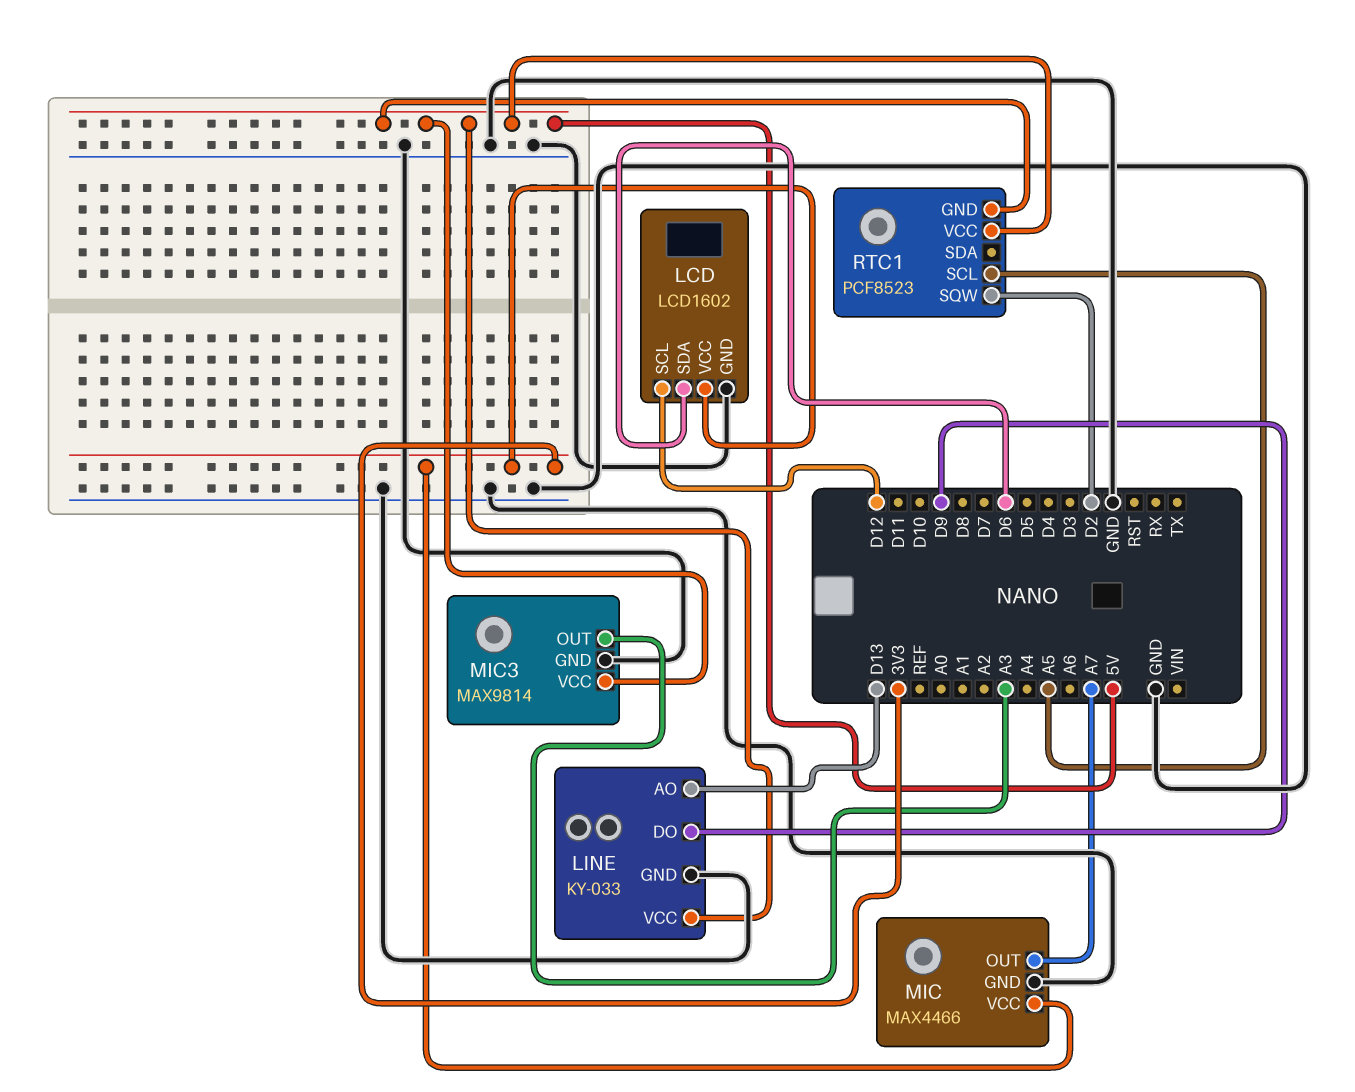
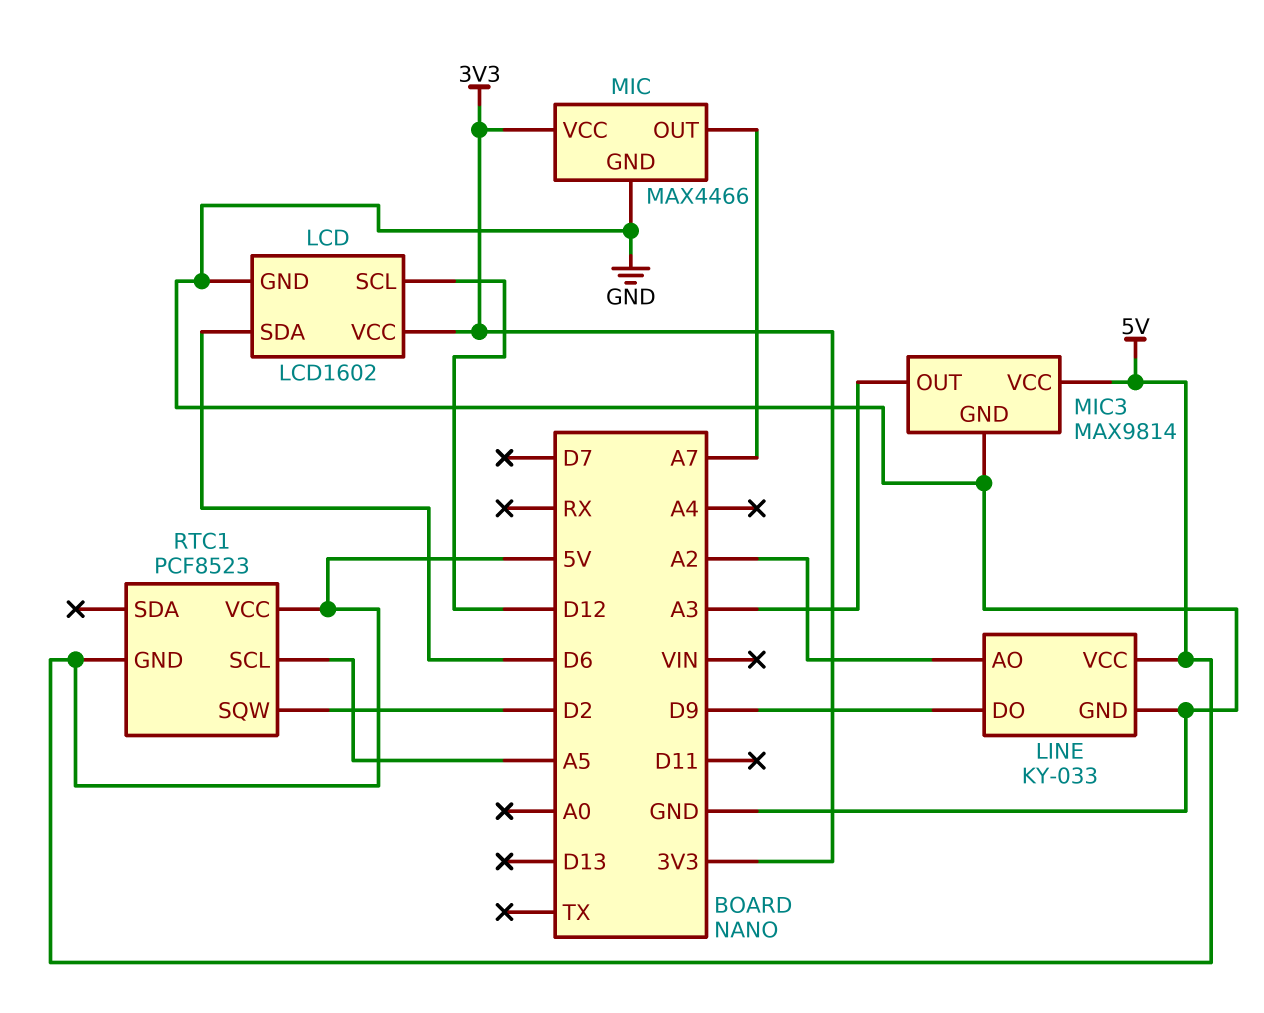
LINE pin AO: D13 -> A2

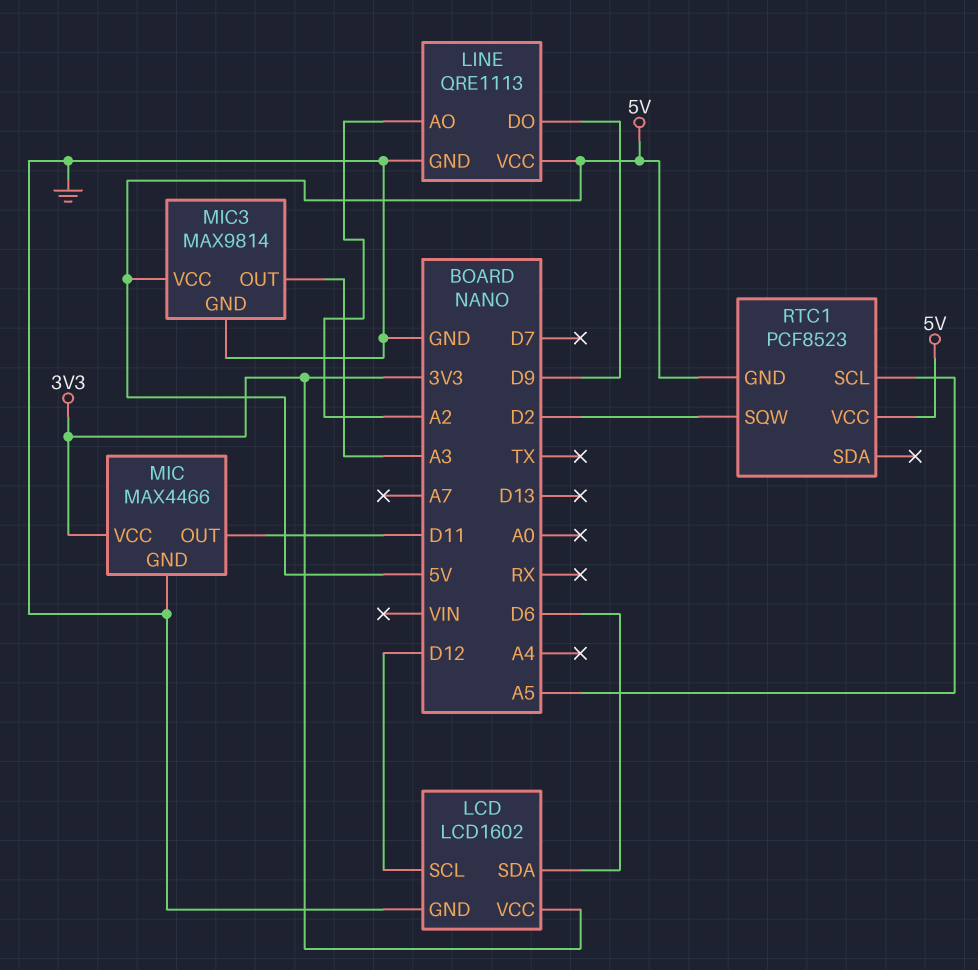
LINE: KY-033 -> QRE1113
MIC pin OUT: A7 -> D11

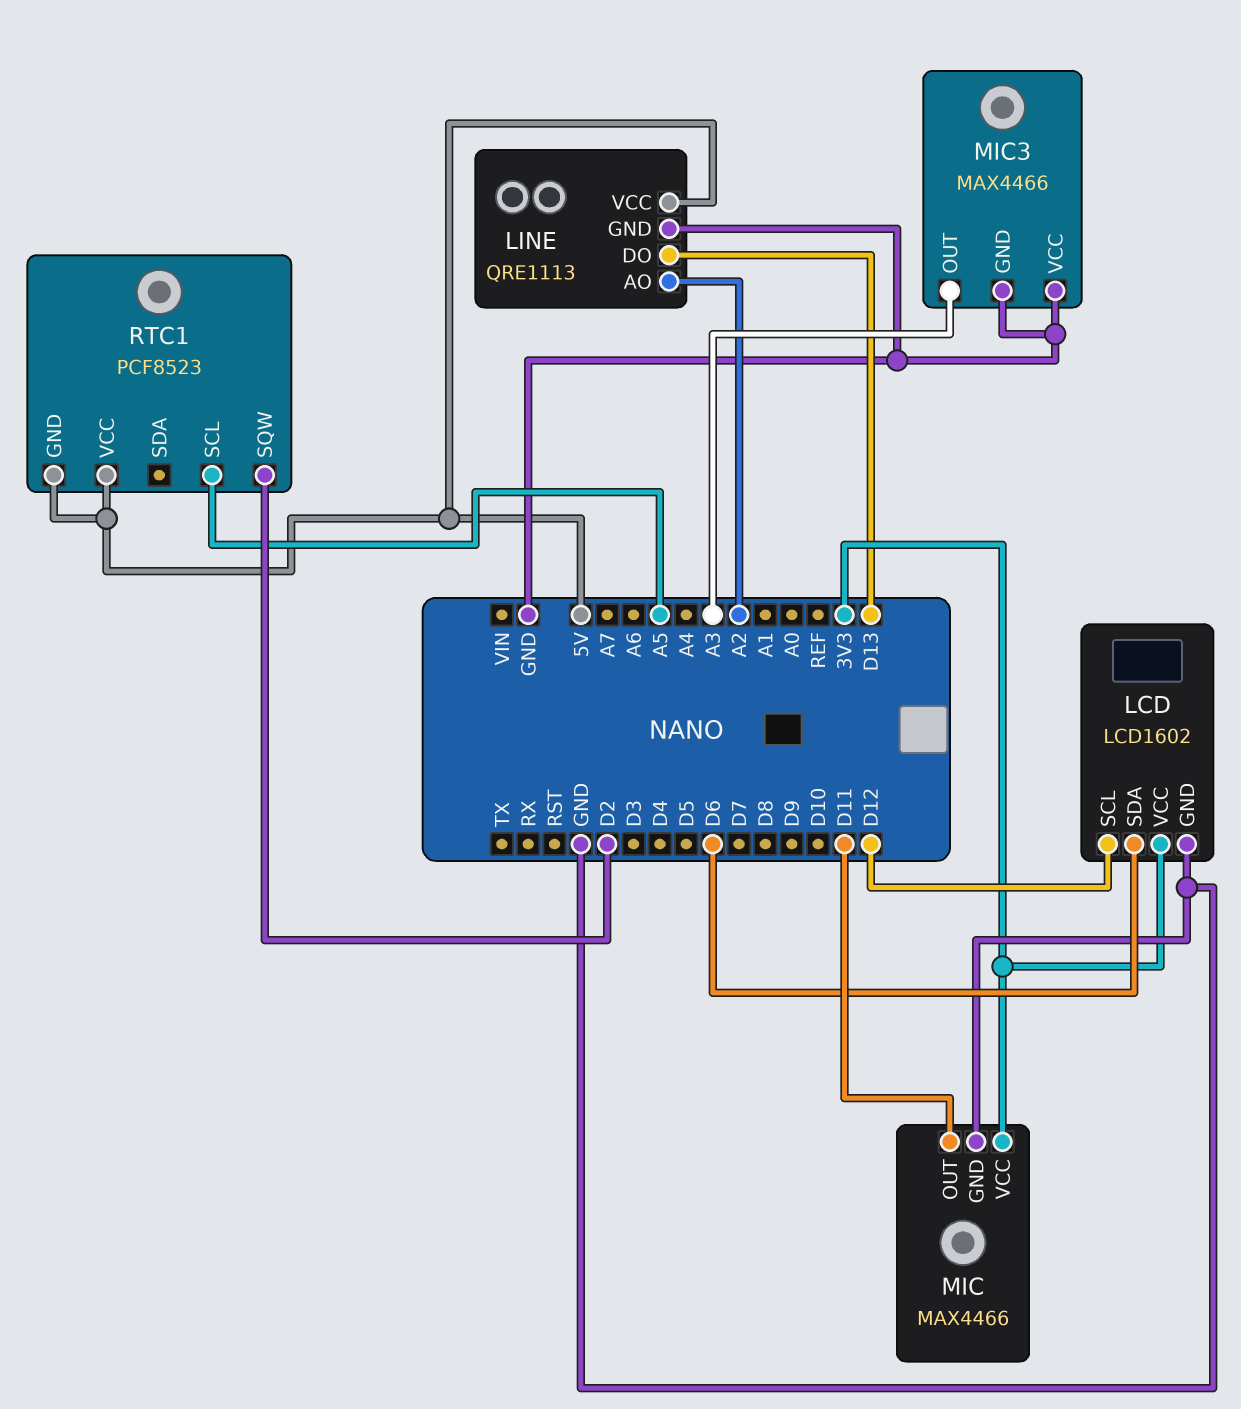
LINE pin DO: D9 -> D13
MIC3: MAX9814 -> MAX4466
MIC3 pin VCC: 5V -> GND

